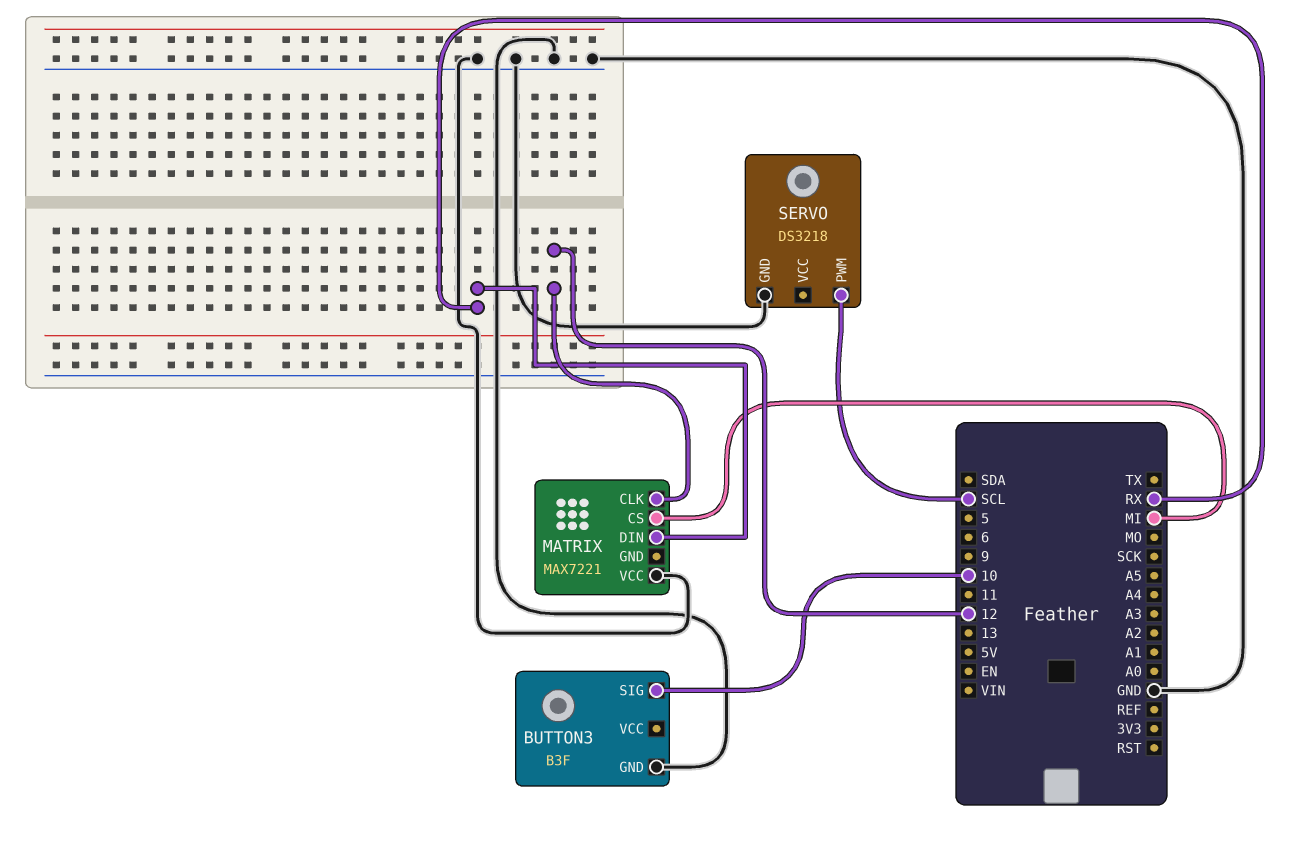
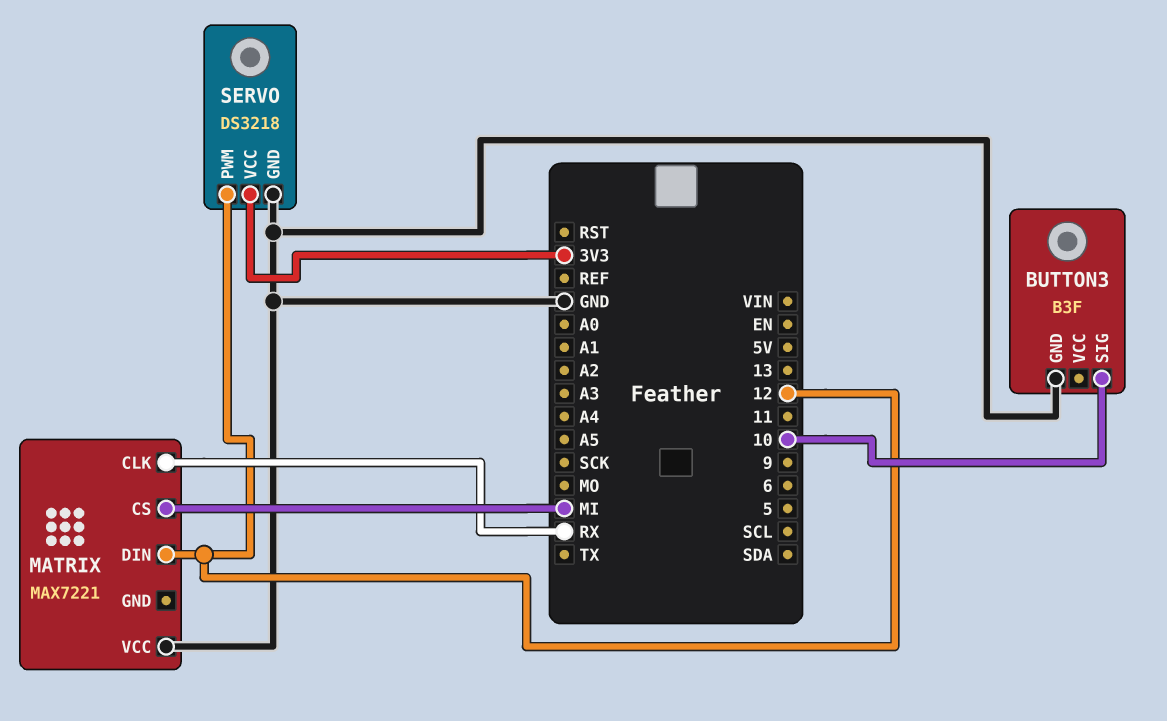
MATRIX pin CLK: 12 -> RX
MATRIX pin DIN: RX -> 12
SERVO pin PWM: SCL -> 12
SERVO pin VCC: none -> 3V3

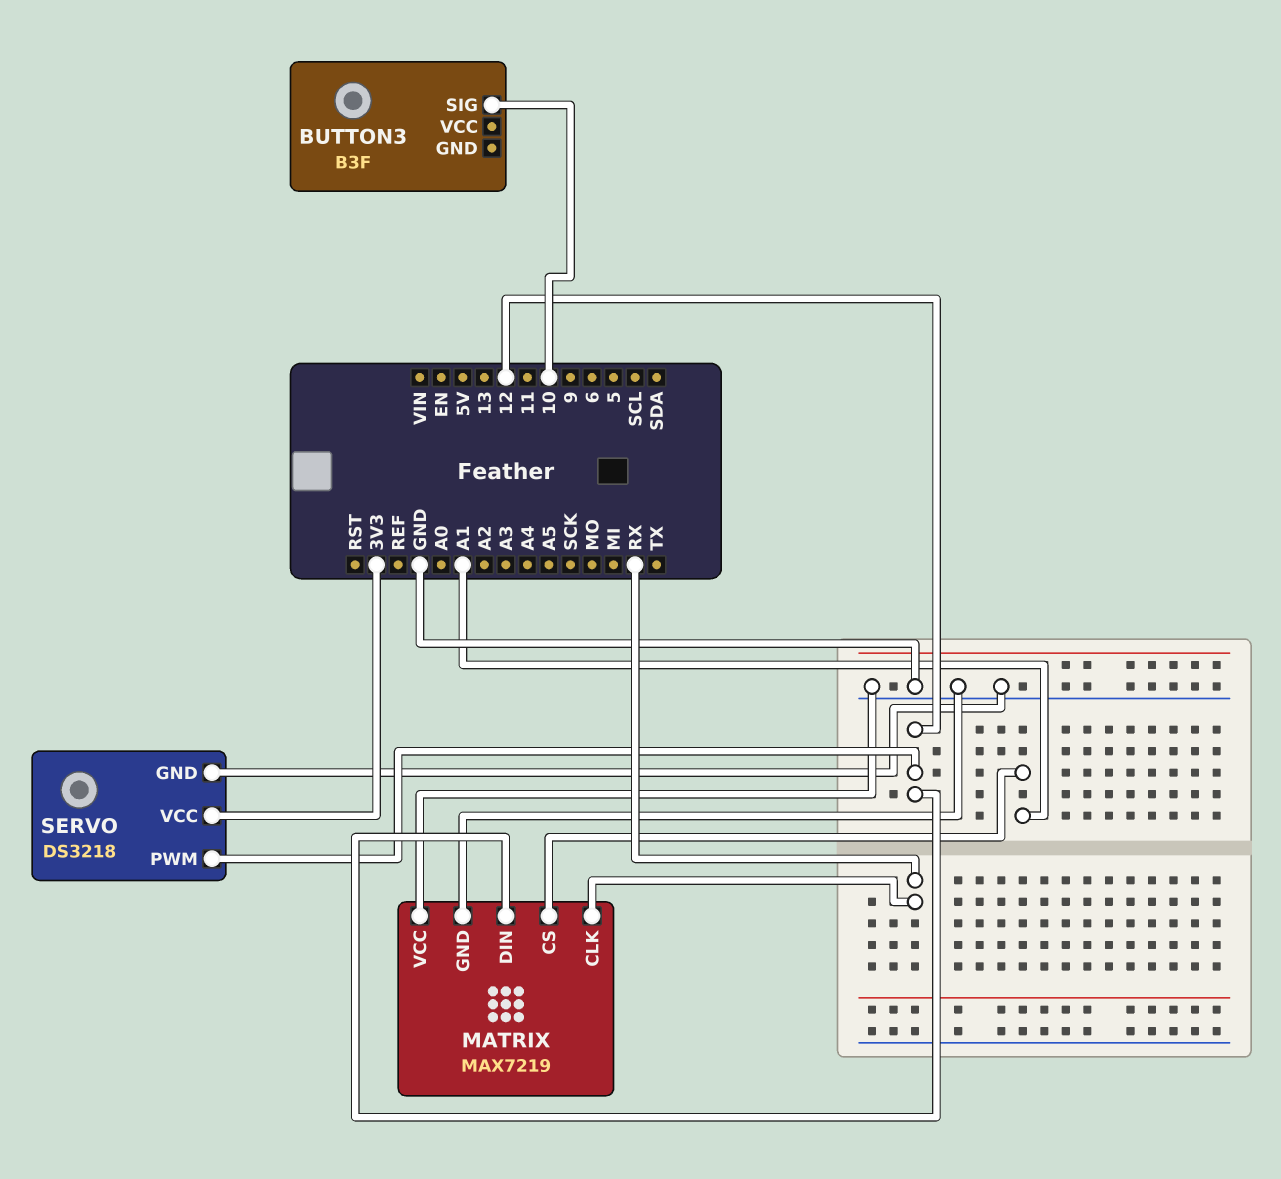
BUTTON3 pin GND: GND -> none
MATRIX: MAX7221 -> MAX7219
MATRIX pin CS: MI -> A1
MATRIX pin GND: none -> GND

